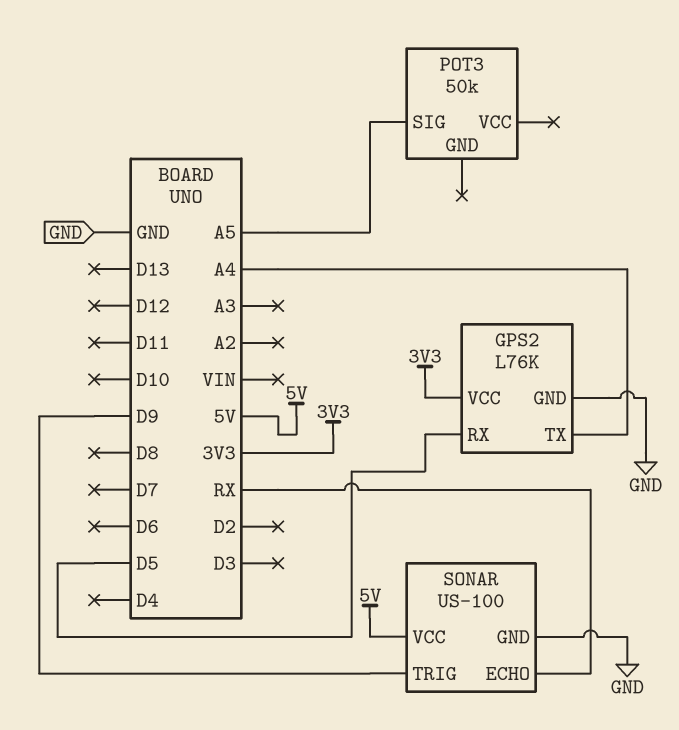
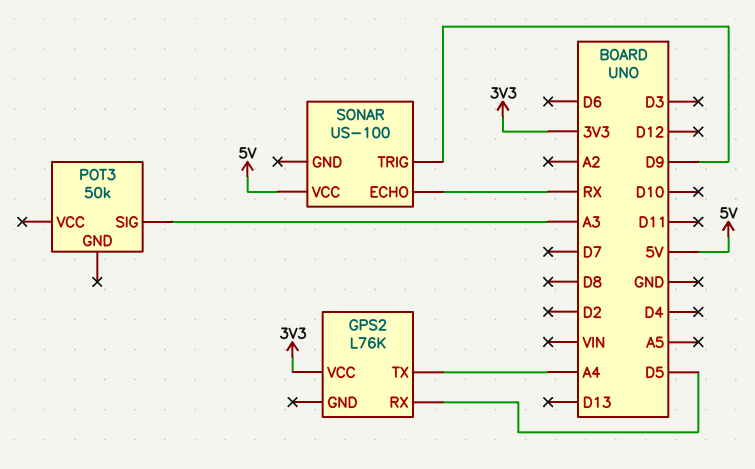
GPS2 pin GND: GND -> none
POT3 pin SIG: A5 -> A3
SONAR pin GND: GND -> none

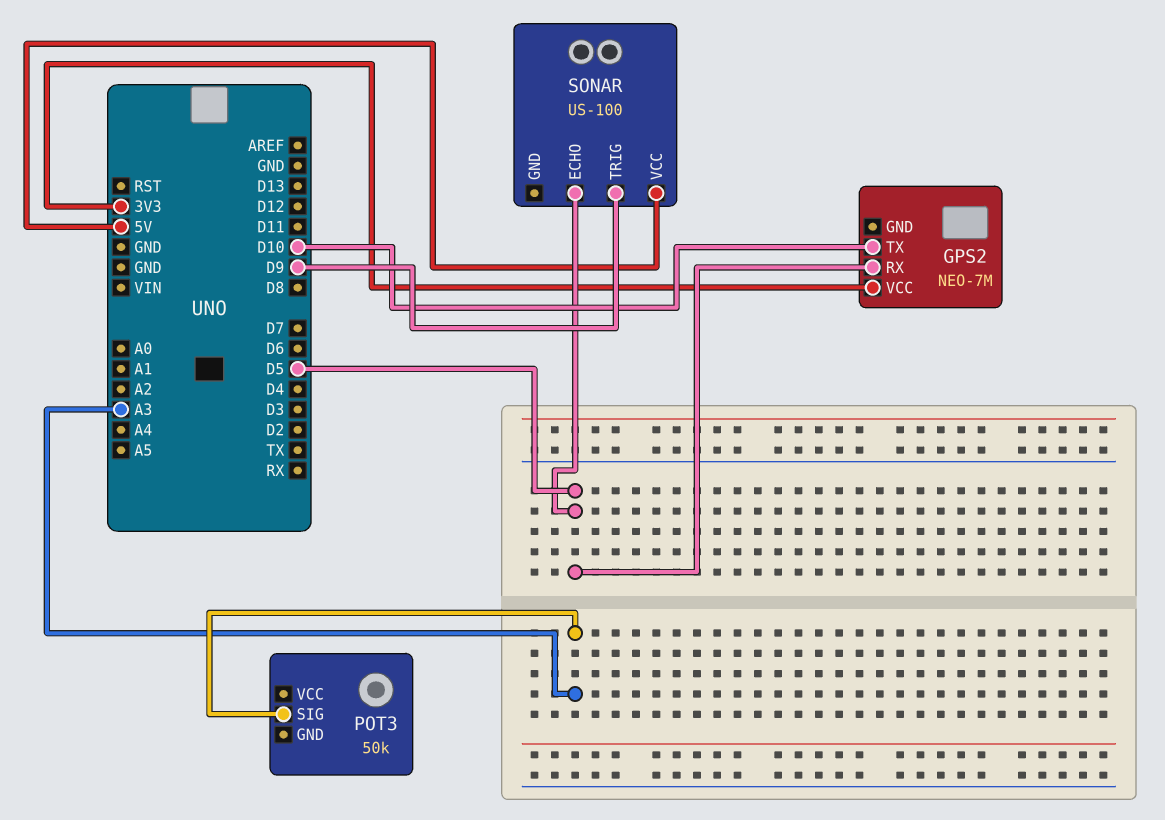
GPS2: L76K -> NEO-7M
GPS2 pin TX: A4 -> D10
SONAR pin ECHO: RX -> D5

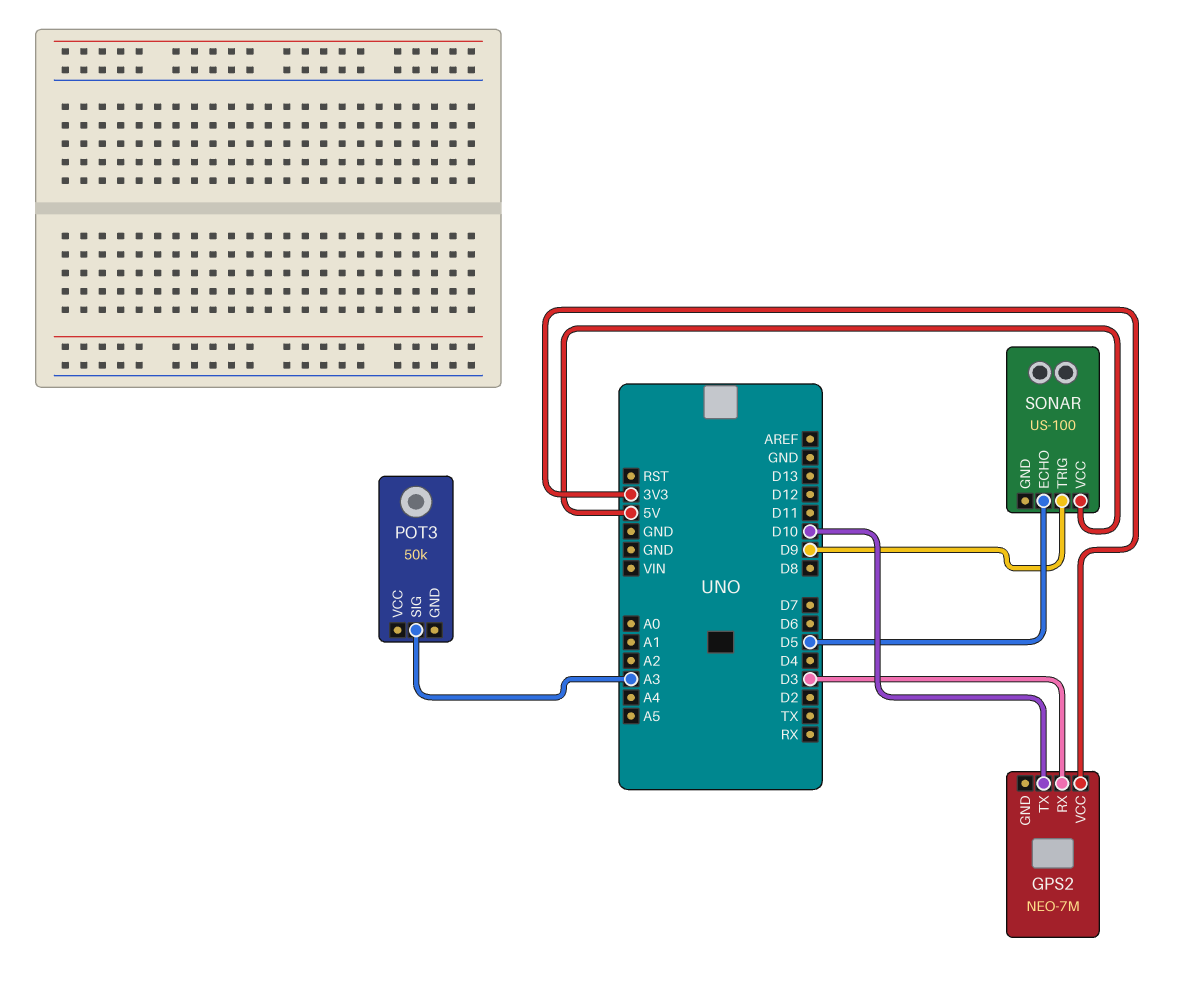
GPS2 pin RX: D5 -> D3

